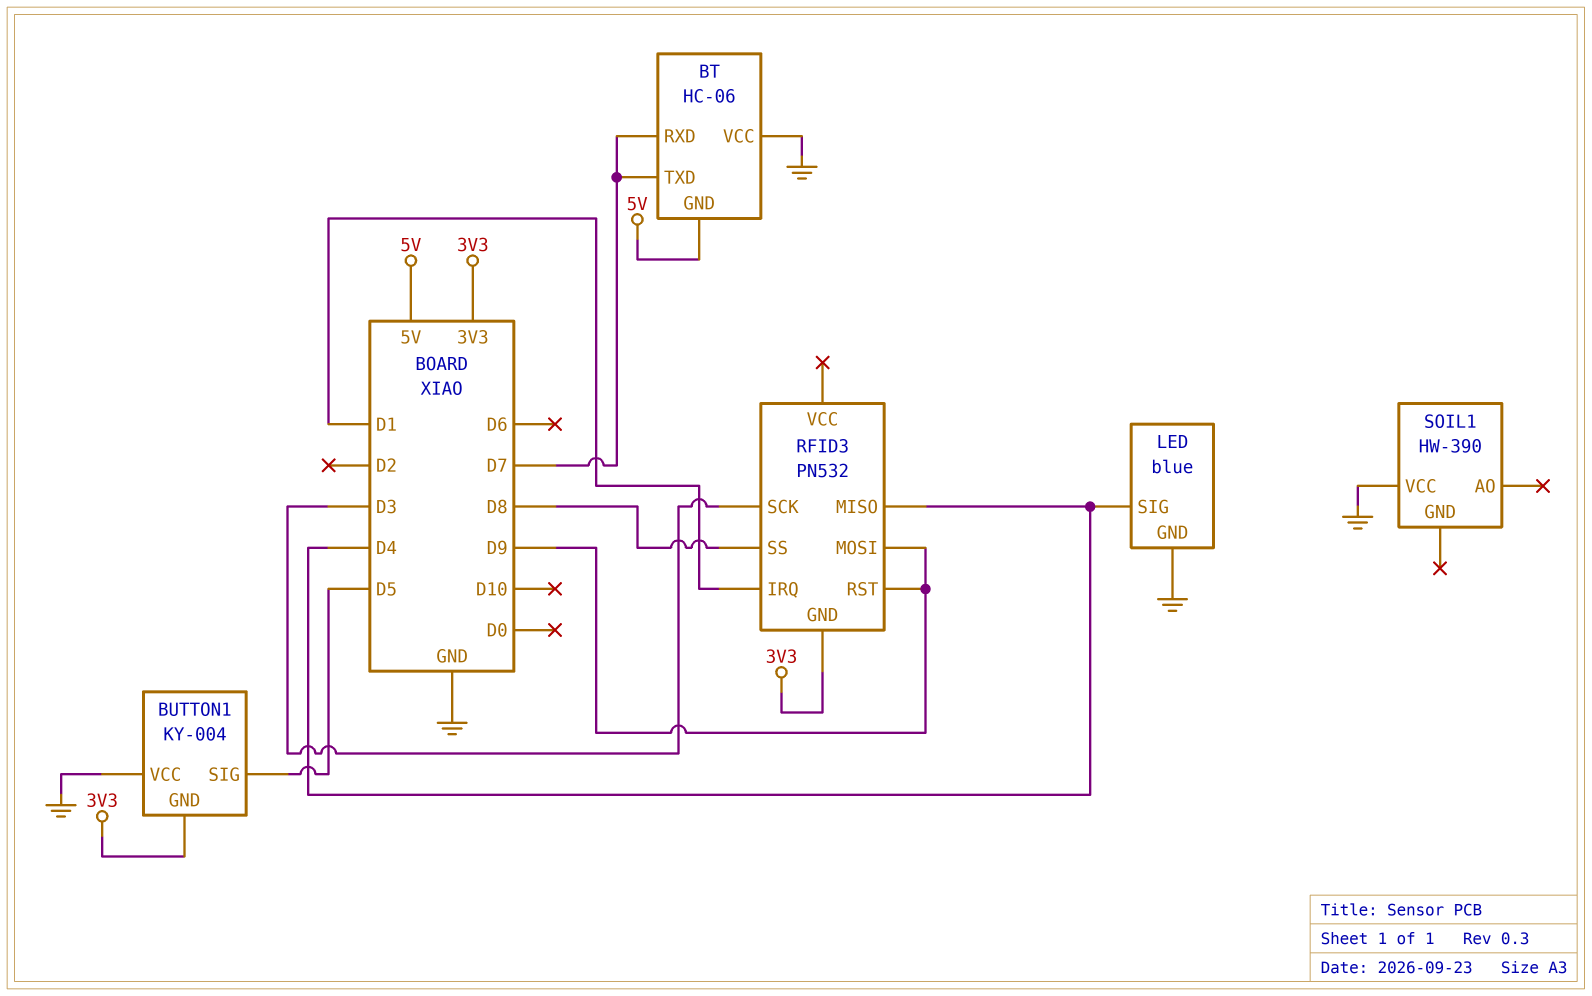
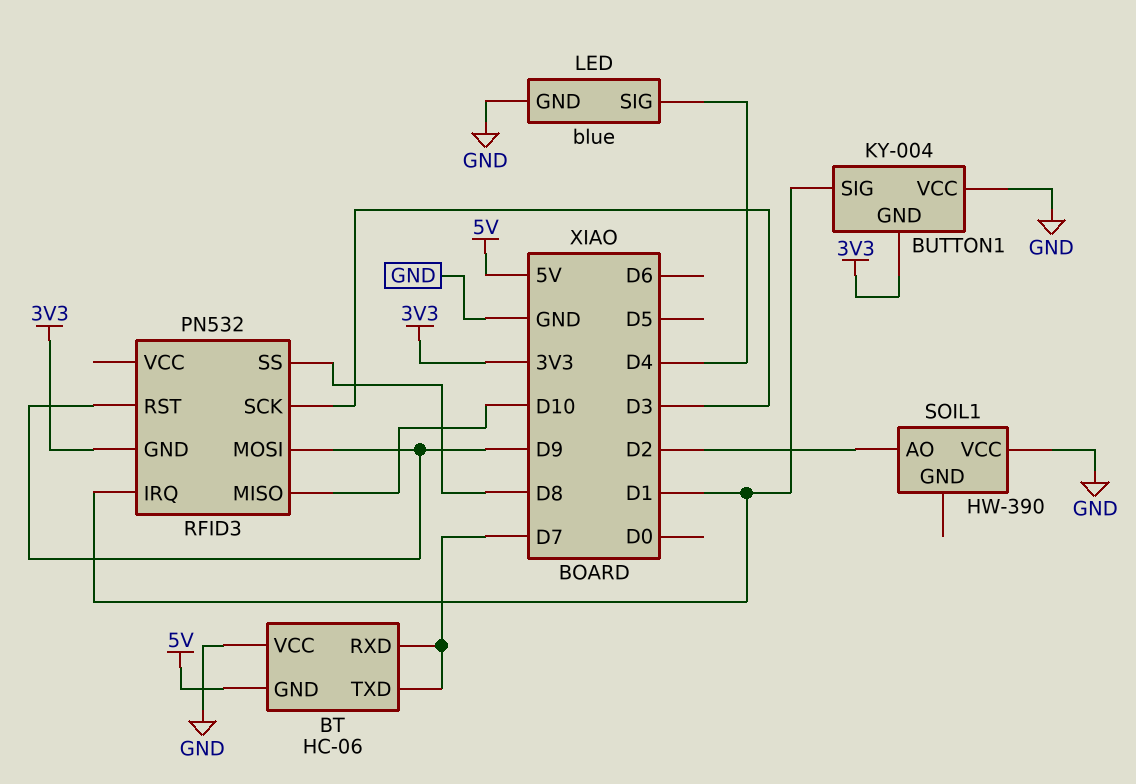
BUTTON1 pin SIG: D5 -> D1
RFID3 pin MISO: D4 -> D10
SOIL1 pin AO: none -> D2

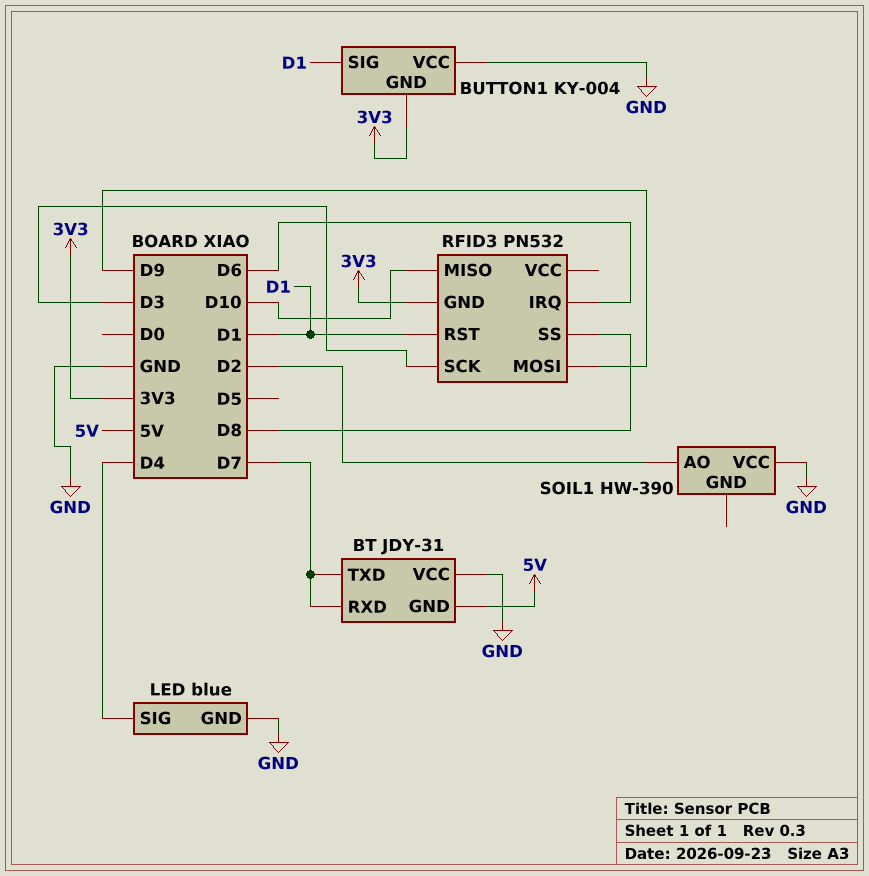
BT: HC-06 -> JDY-31
RFID3 pin IRQ: D1 -> D6
RFID3 pin RST: D9 -> D1

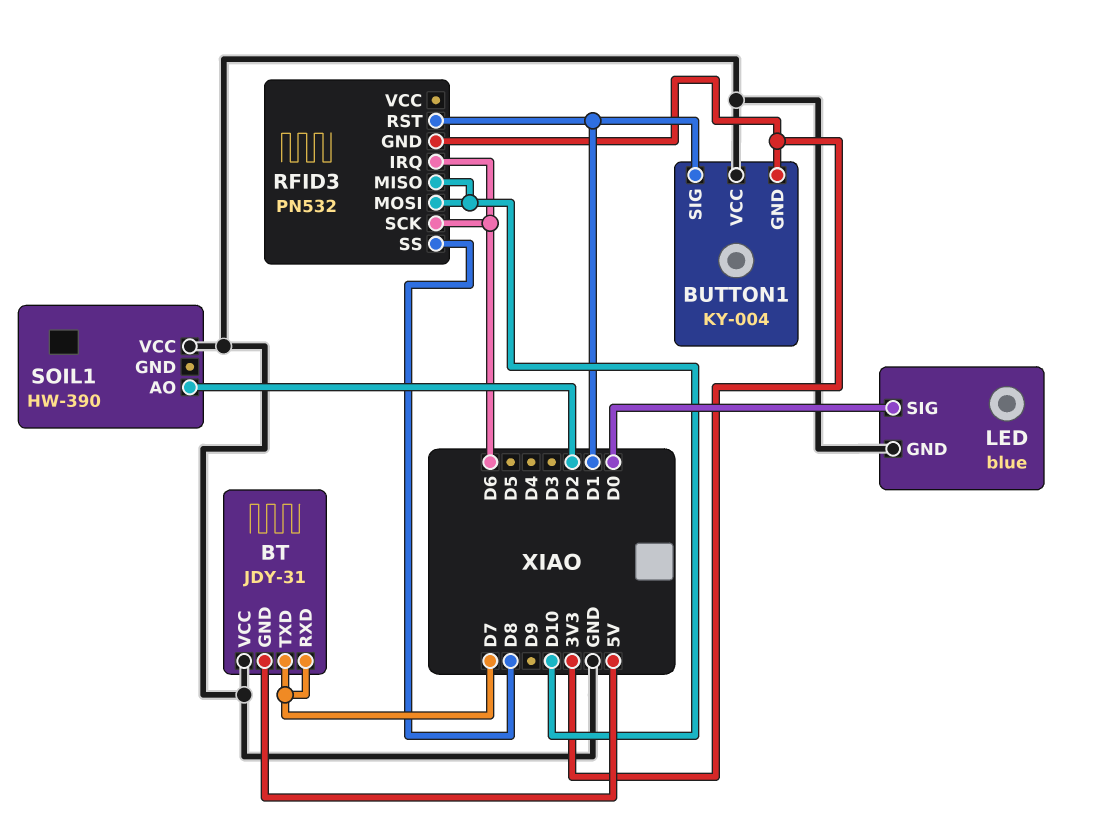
LED pin SIG: D4 -> D0
RFID3 pin MOSI: D9 -> D10
RFID3 pin SCK: D3 -> D6

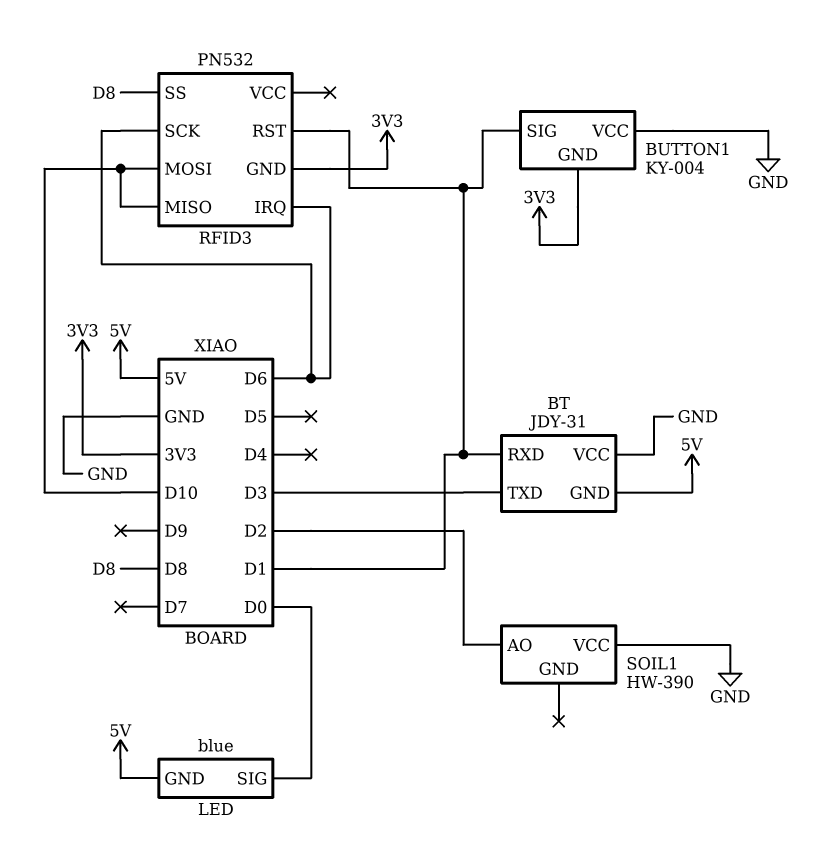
BT pin RXD: D7 -> D1
BT pin TXD: D7 -> D3
LED pin GND: GND -> 5V

